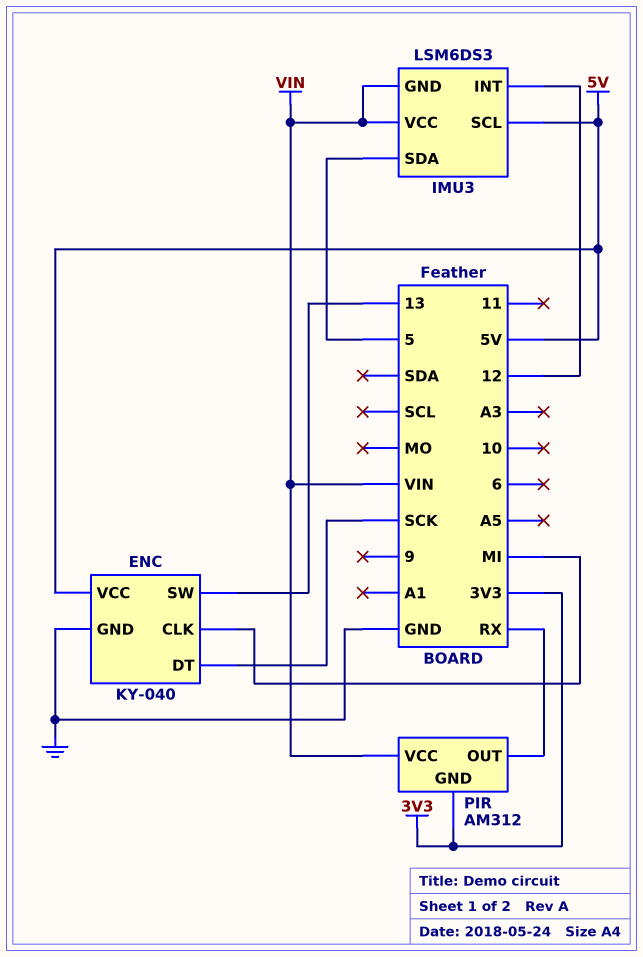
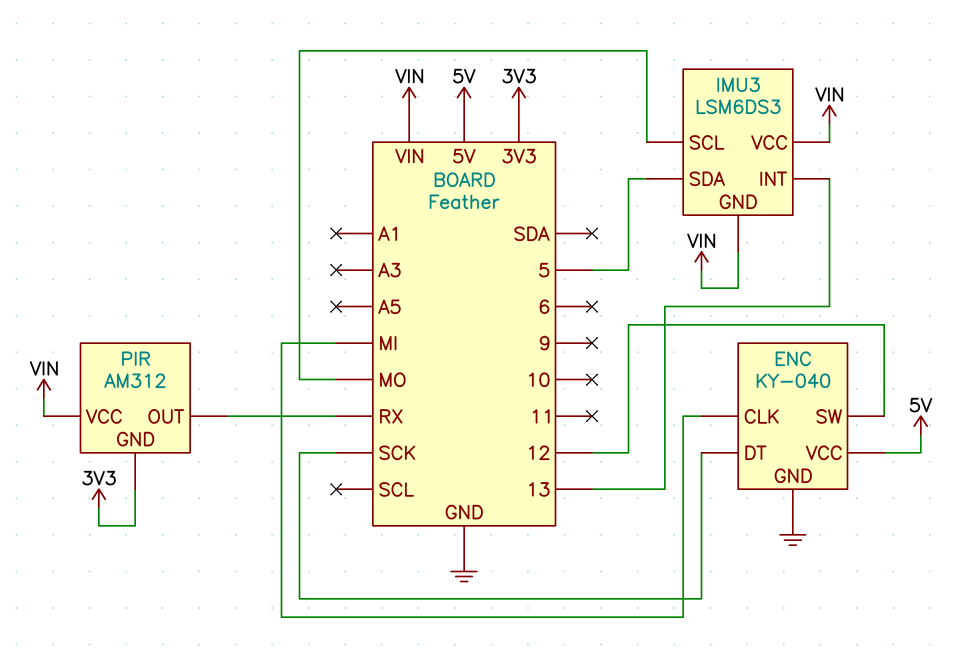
ENC pin SW: 13 -> 12
IMU3 pin INT: 12 -> 13
IMU3 pin SCL: 5V -> MO

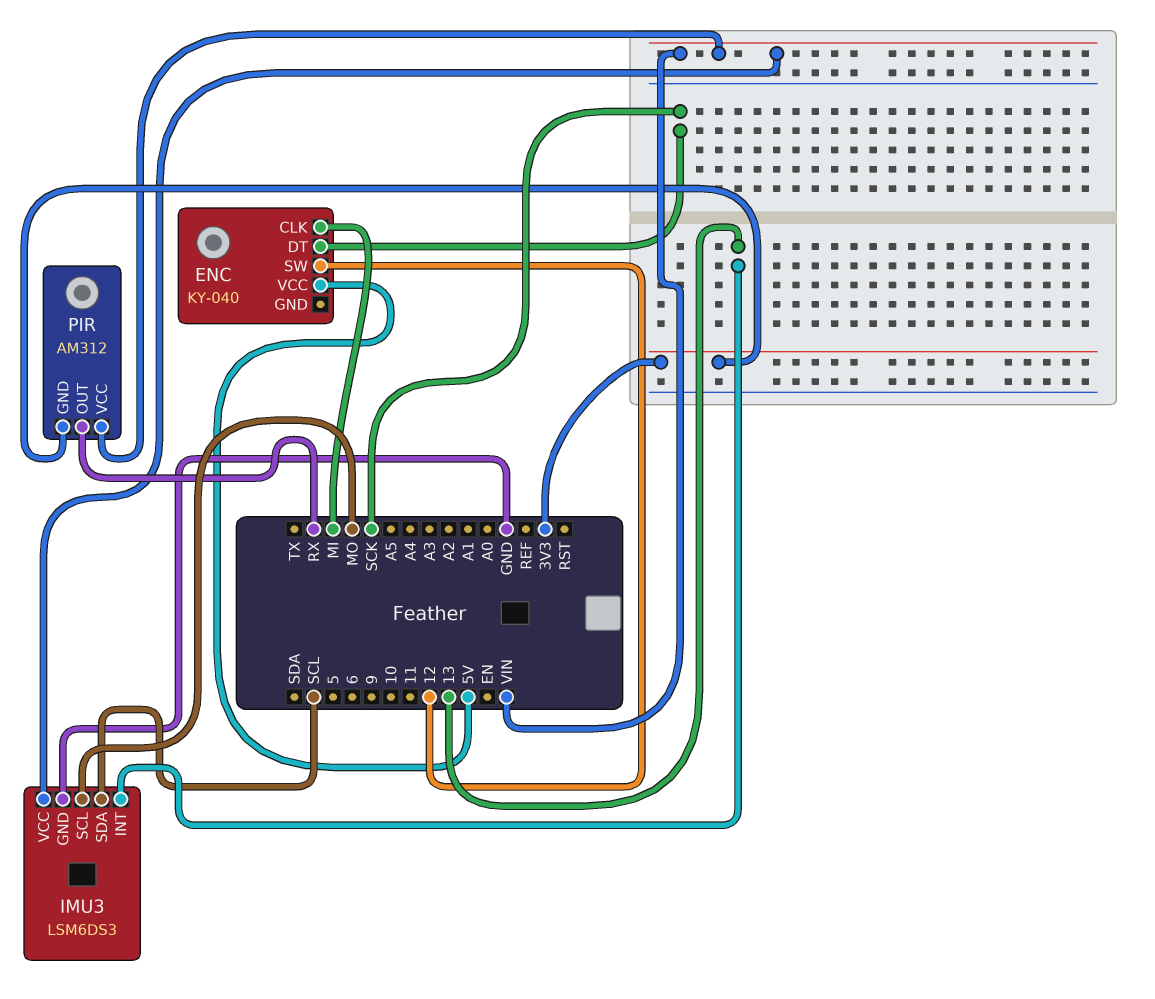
ENC pin GND: GND -> none
IMU3 pin GND: VIN -> GND
IMU3 pin SDA: 5 -> SCL

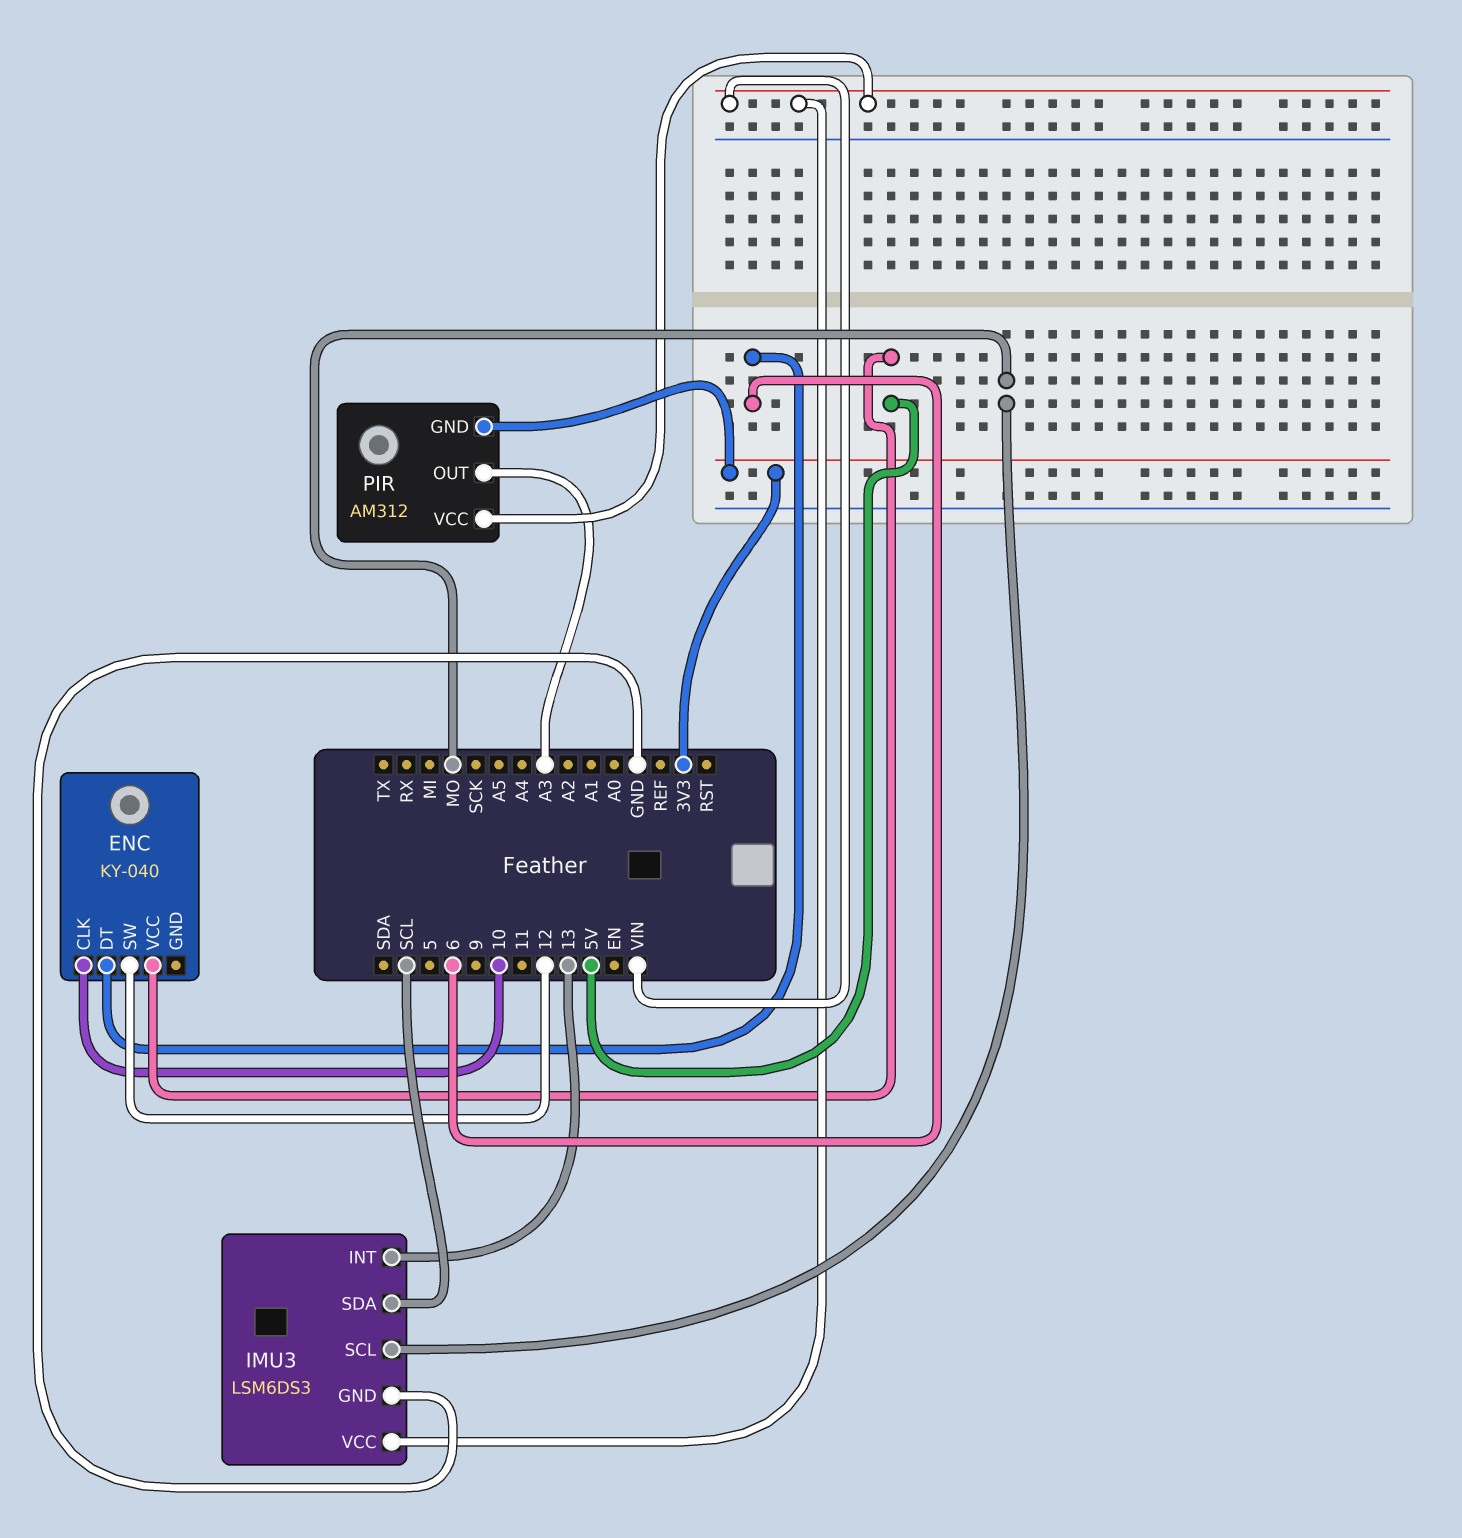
ENC pin CLK: MI -> 10
ENC pin DT: SCK -> 6
PIR pin OUT: RX -> A3

